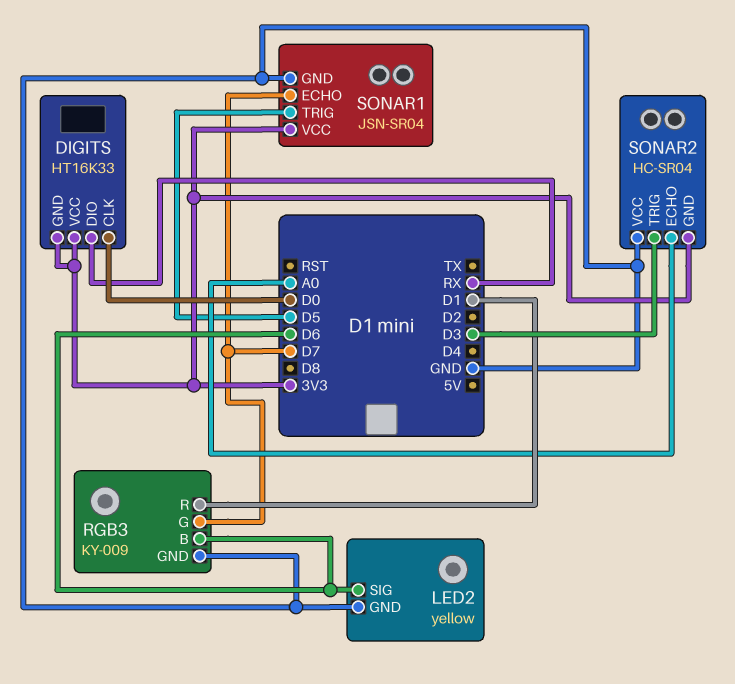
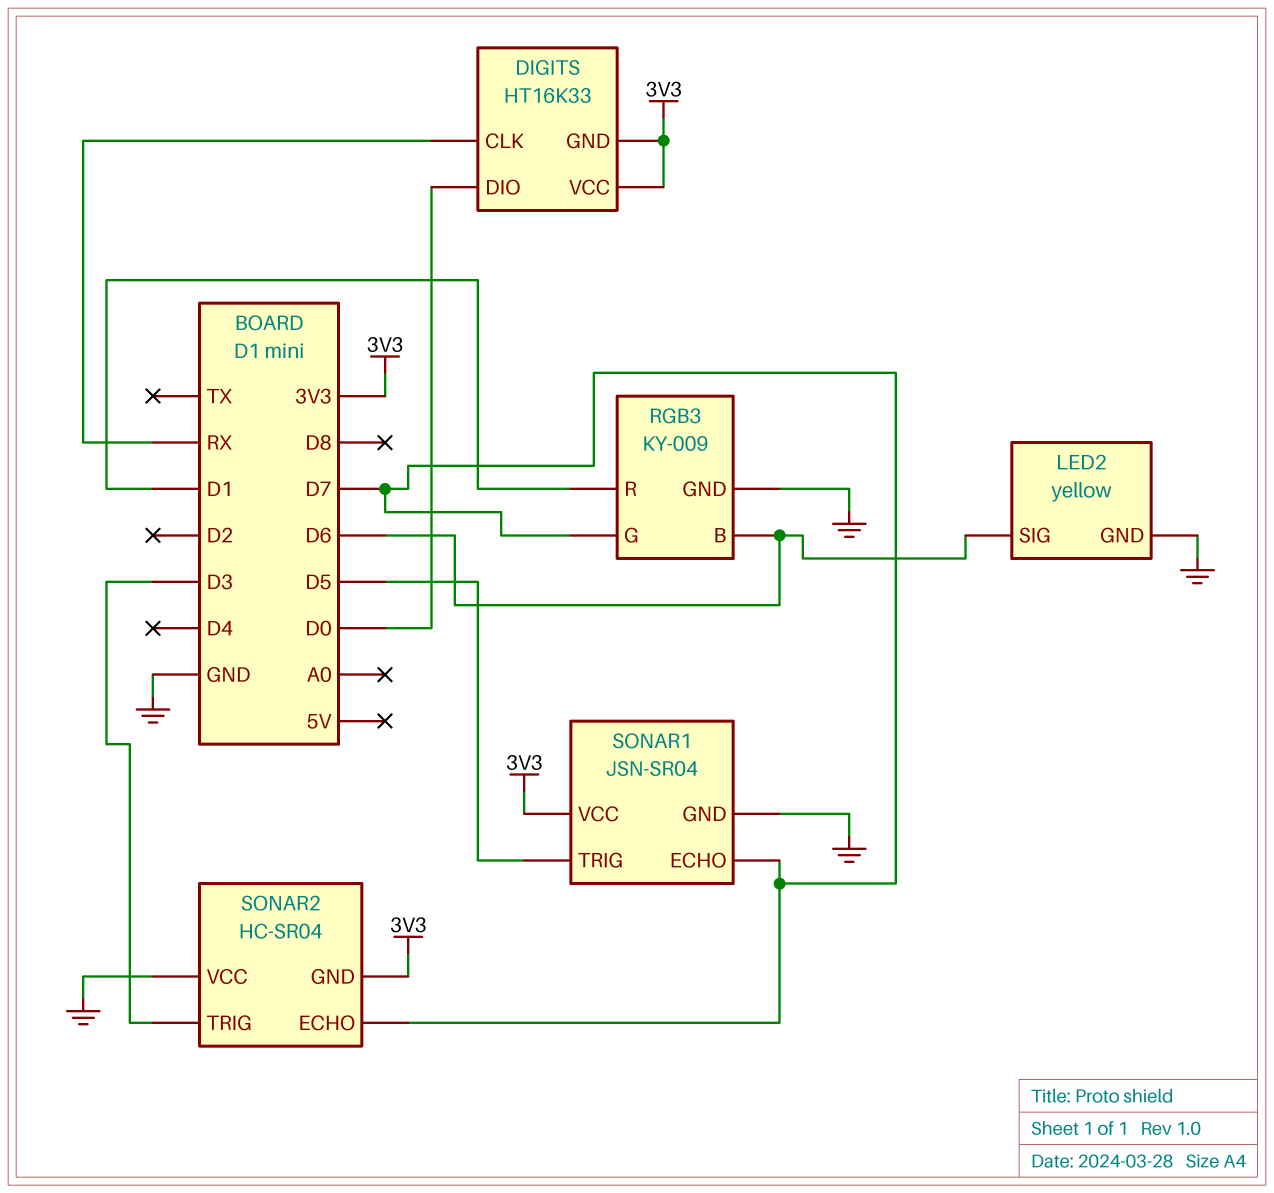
DIGITS pin CLK: D0 -> RX
DIGITS pin DIO: RX -> D0
SONAR2 pin ECHO: A0 -> D7

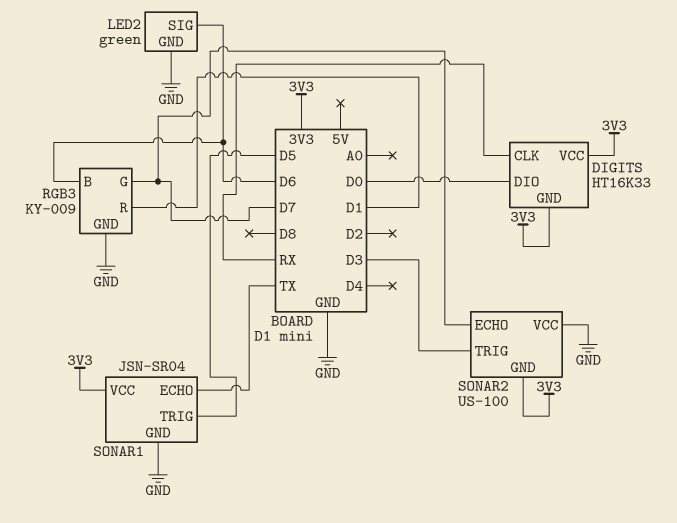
LED2: yellow -> green
SONAR1 pin ECHO: D7 -> TX
SONAR2: HC-SR04 -> US-100

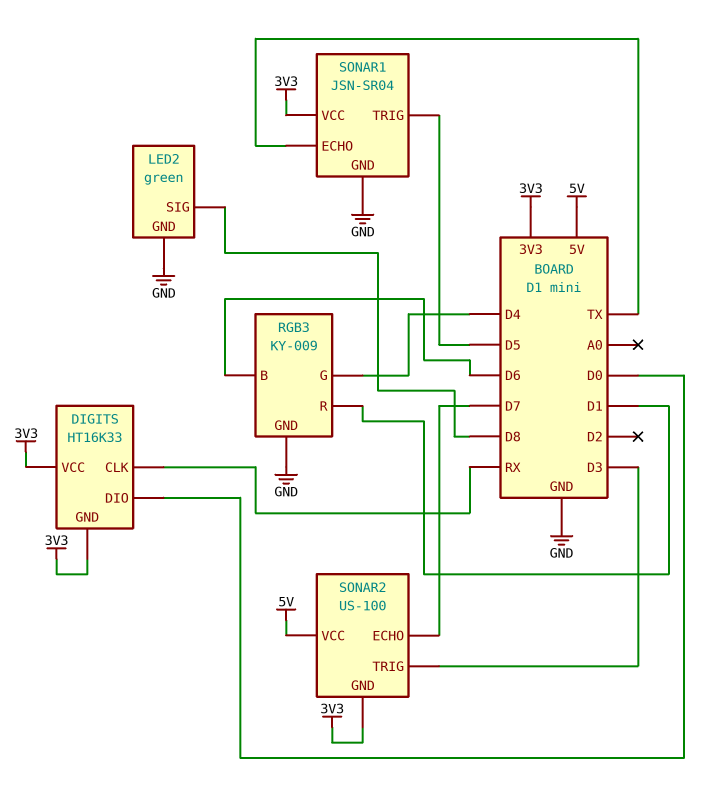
LED2 pin SIG: D6 -> D8
RGB3 pin G: D7 -> D4
SONAR2 pin VCC: GND -> 5V

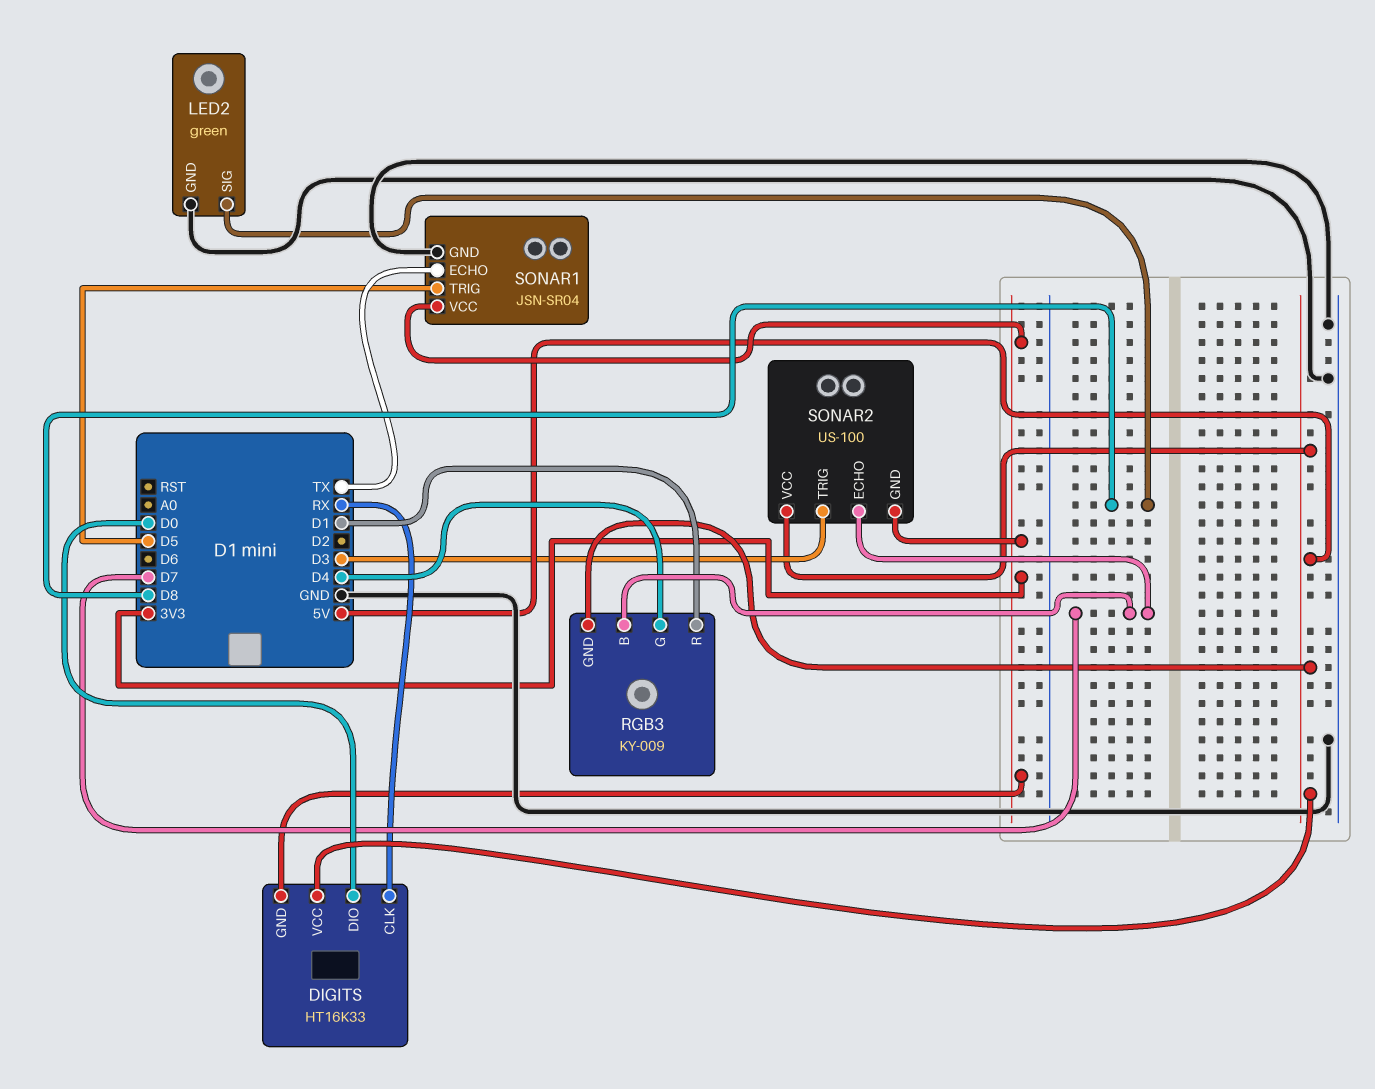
DIGITS pin VCC: 3V3 -> 5V
RGB3 pin B: D6 -> D7
RGB3 pin GND: GND -> 5V

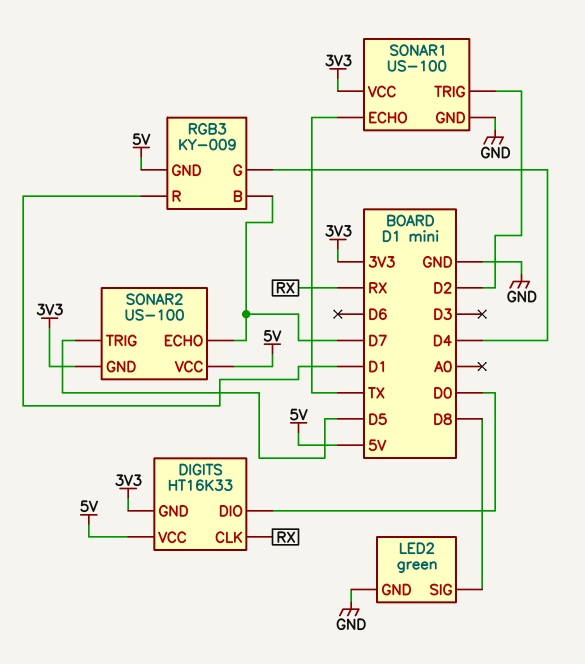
SONAR1: JSN-SR04 -> US-100
SONAR1 pin TRIG: D5 -> D2
SONAR2 pin TRIG: D3 -> D5

